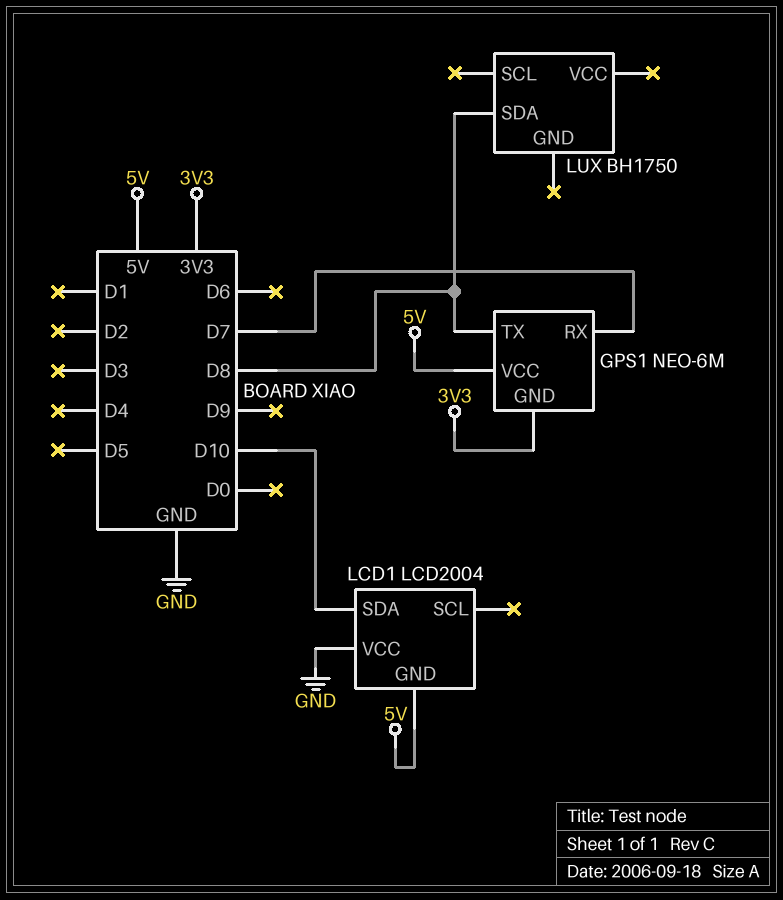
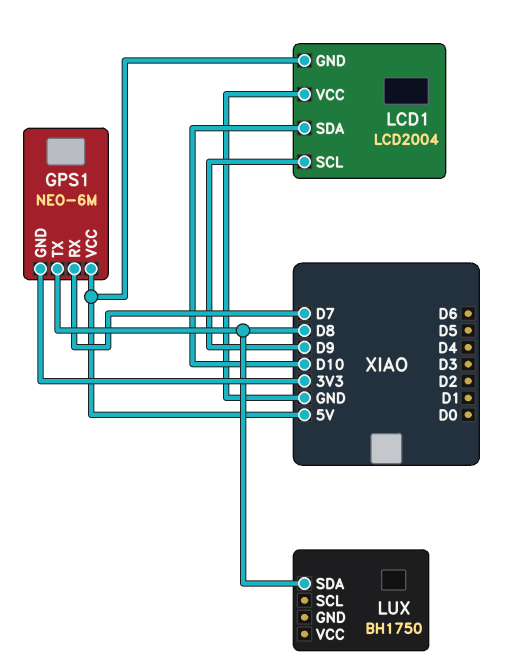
LCD1 pin SCL: none -> D9

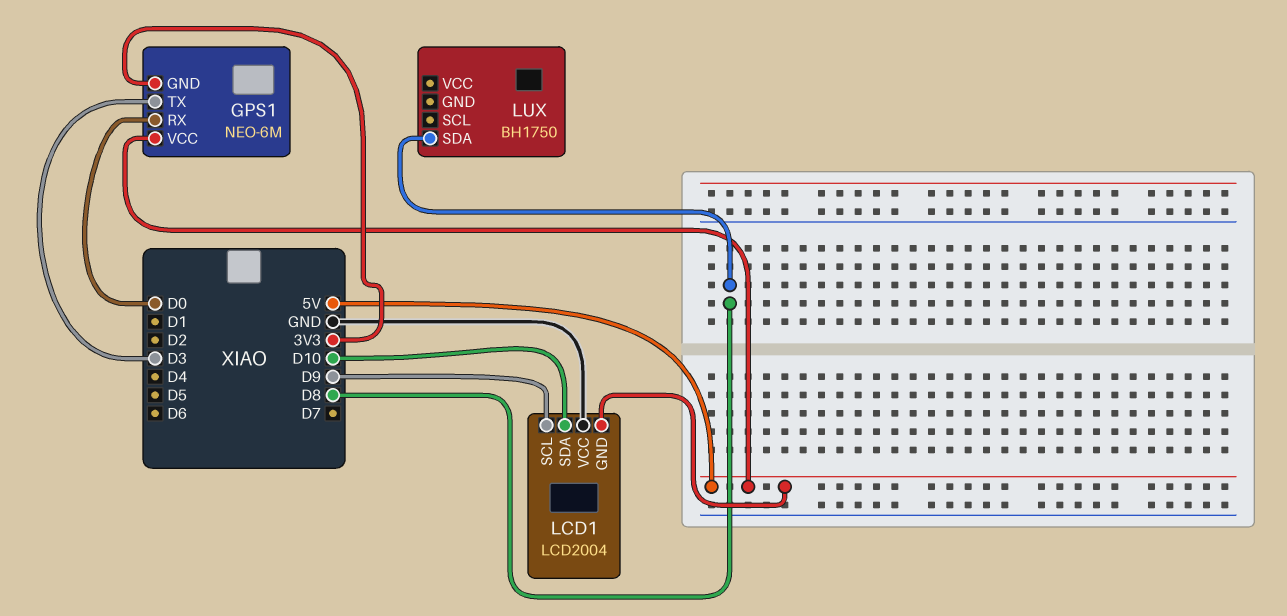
GPS1 pin RX: D7 -> D0
GPS1 pin TX: D8 -> D3

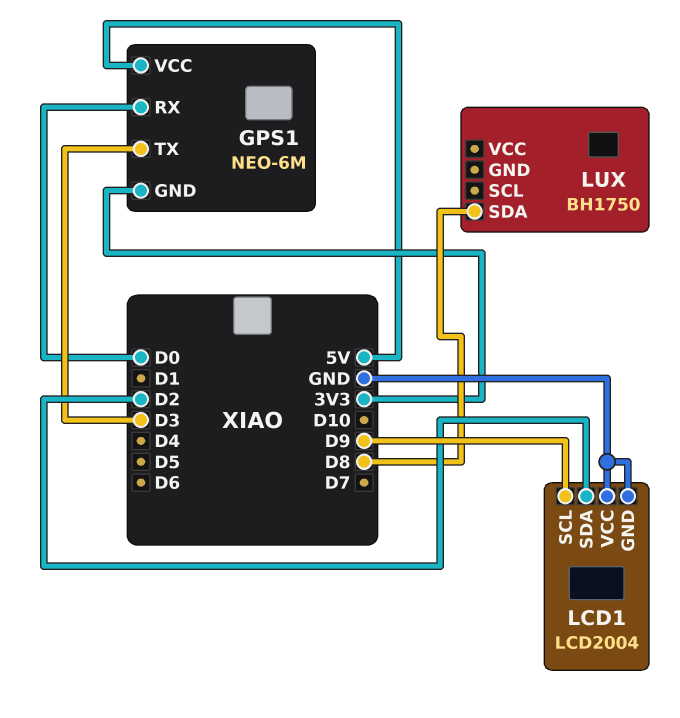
LCD1 pin GND: 5V -> GND
LCD1 pin SDA: D10 -> D2

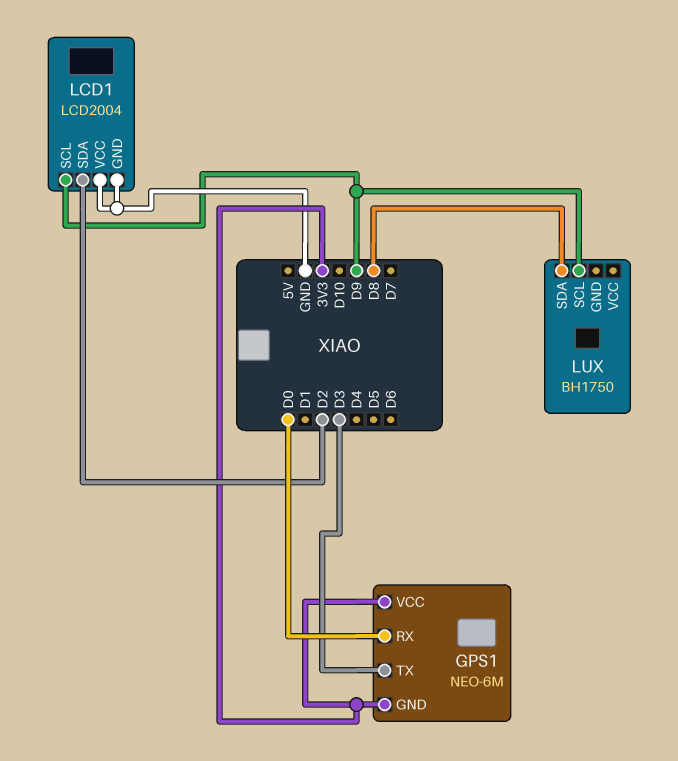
GPS1 pin VCC: 5V -> 3V3
LUX pin SCL: none -> D9

